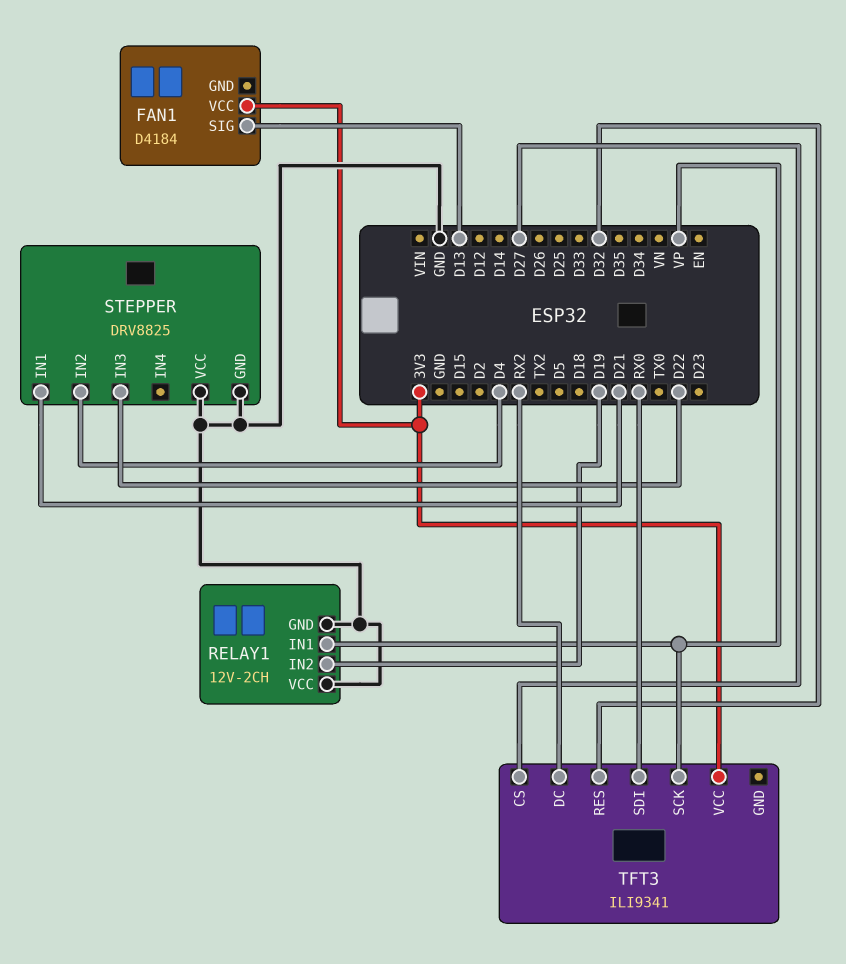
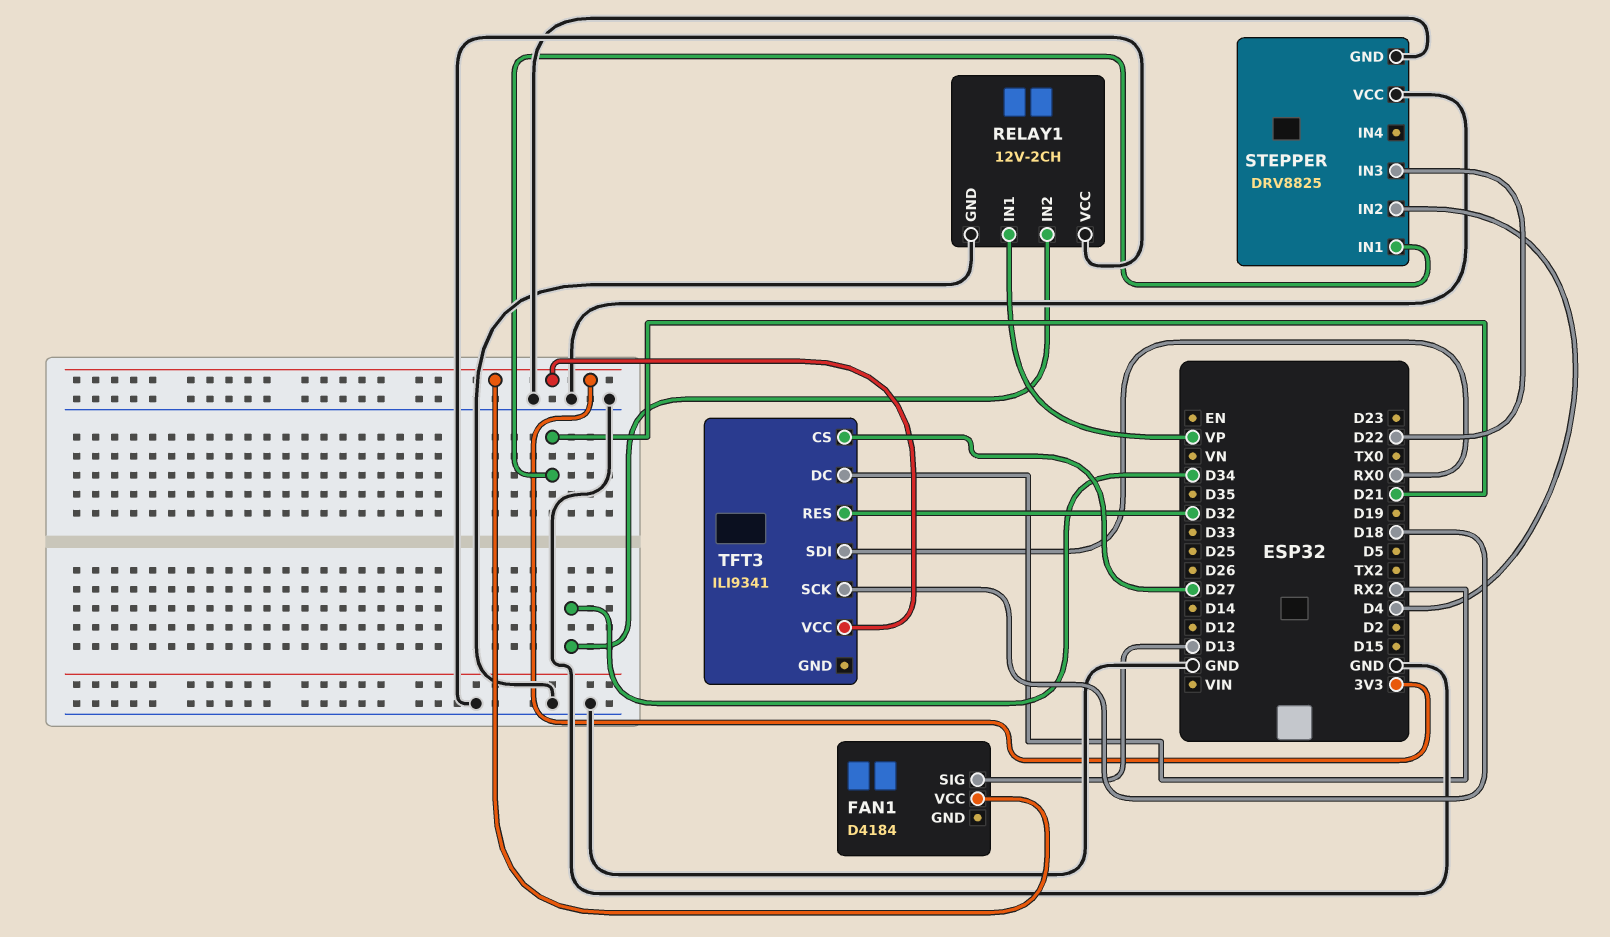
RELAY1 pin IN2: D19 -> D34
TFT3 pin SCK: VP -> D18

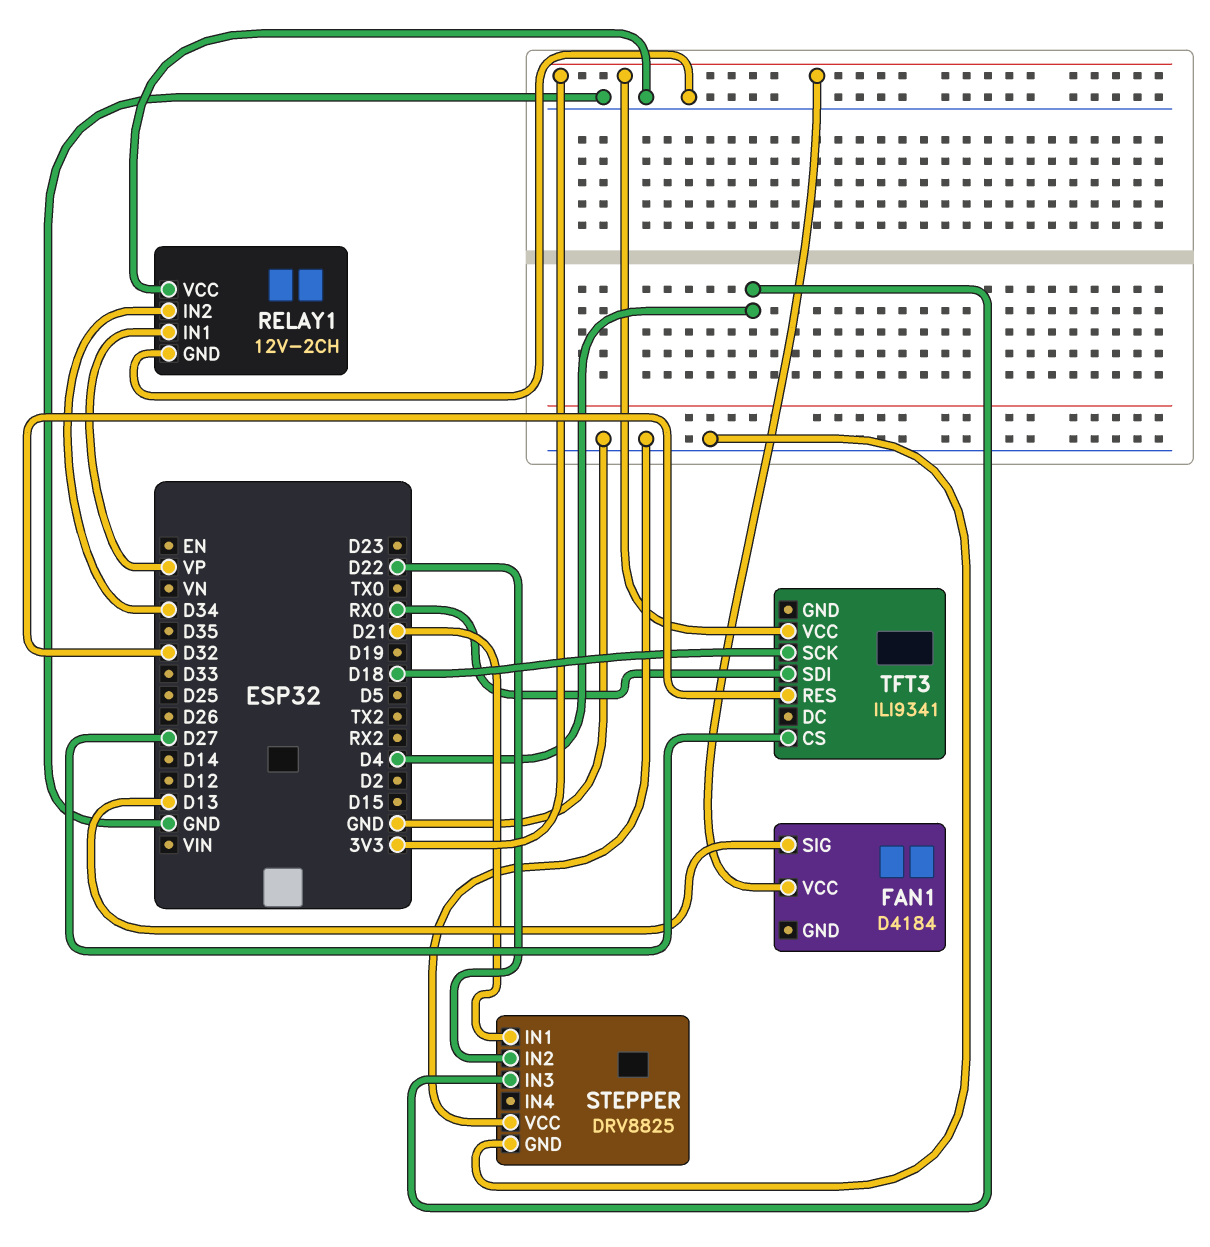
STEPPER pin IN2: D4 -> D22
STEPPER pin IN3: D22 -> D4
TFT3 pin DC: RX2 -> none

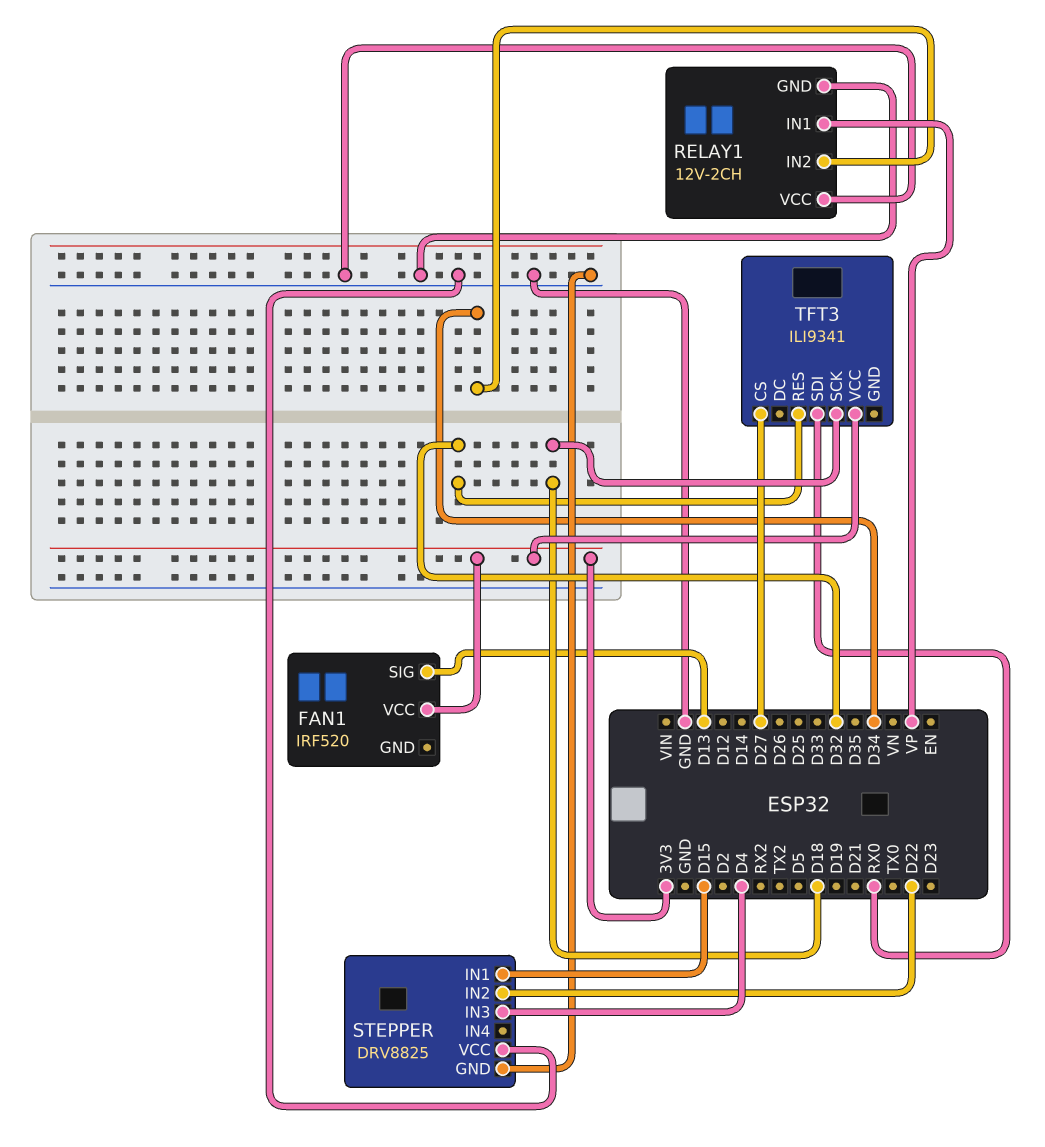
FAN1: D4184 -> IRF520
STEPPER pin IN1: D21 -> D15

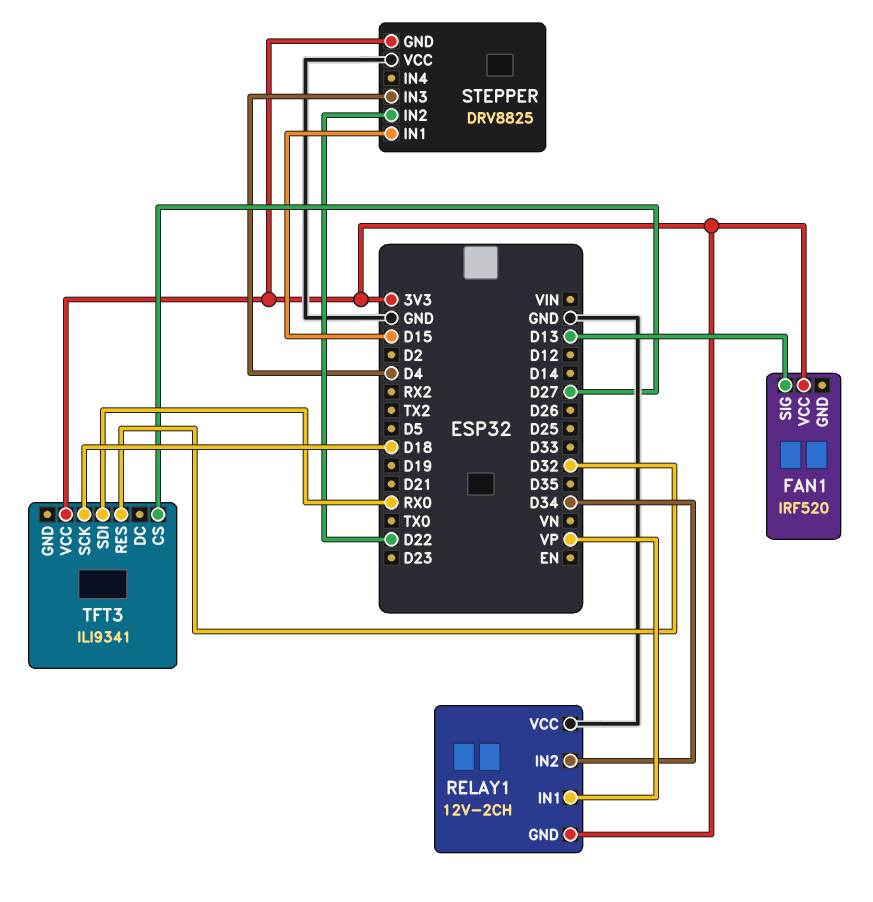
RELAY1 pin GND: GND -> 3V3
STEPPER pin GND: GND -> 3V3

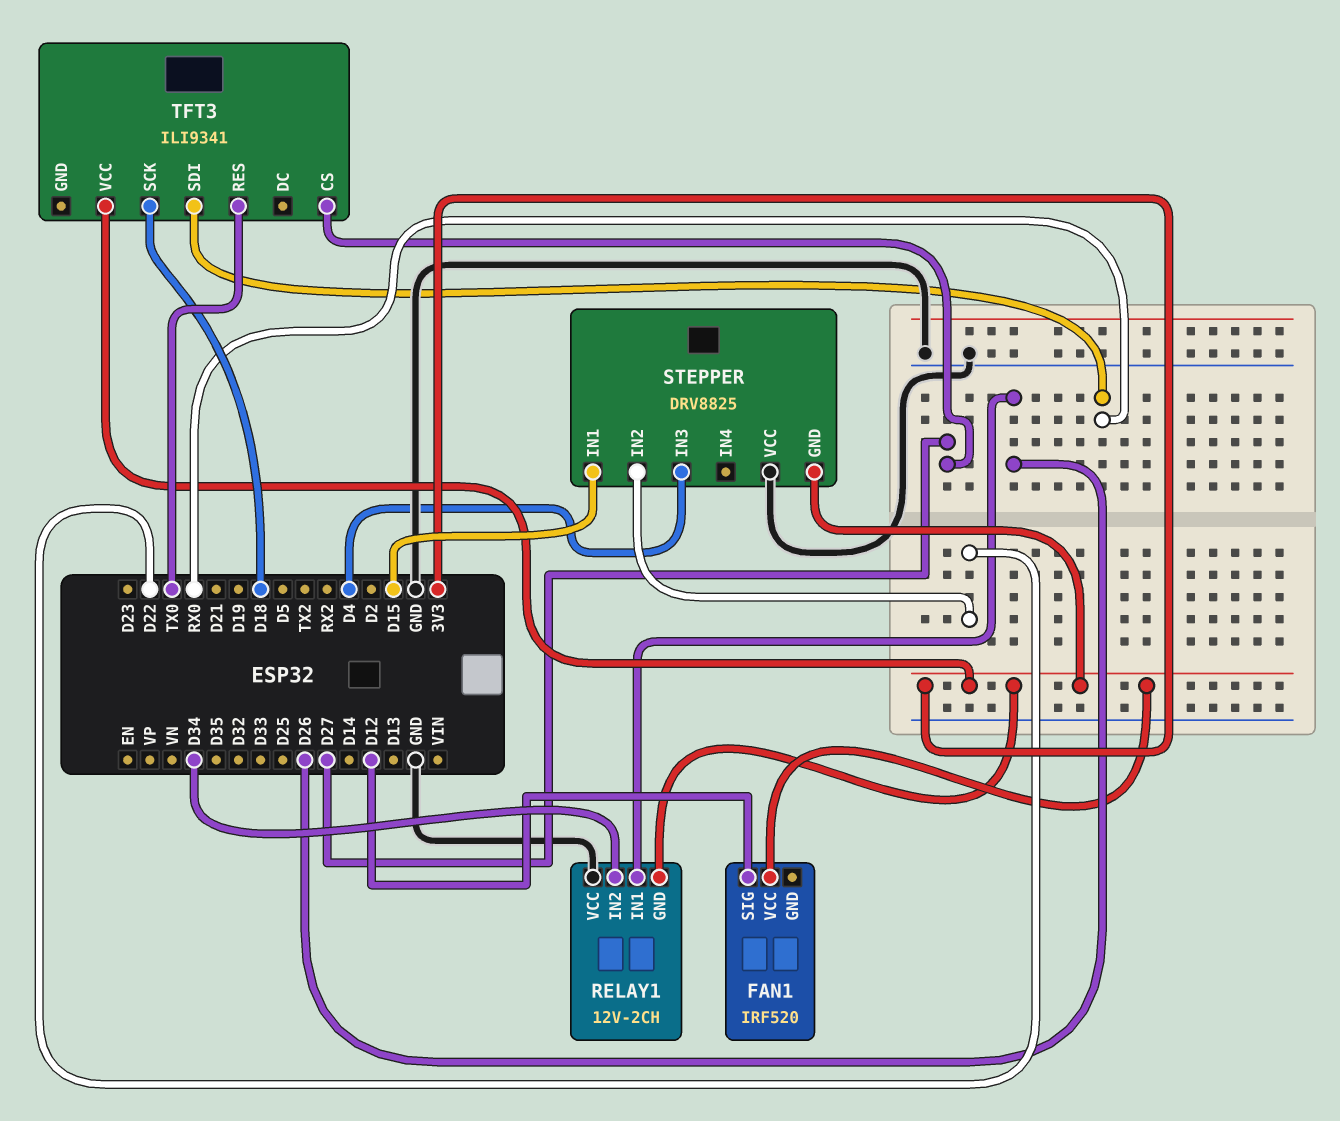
FAN1 pin SIG: D13 -> D12
RELAY1 pin IN1: VP -> D26
TFT3 pin RES: D32 -> TX0

